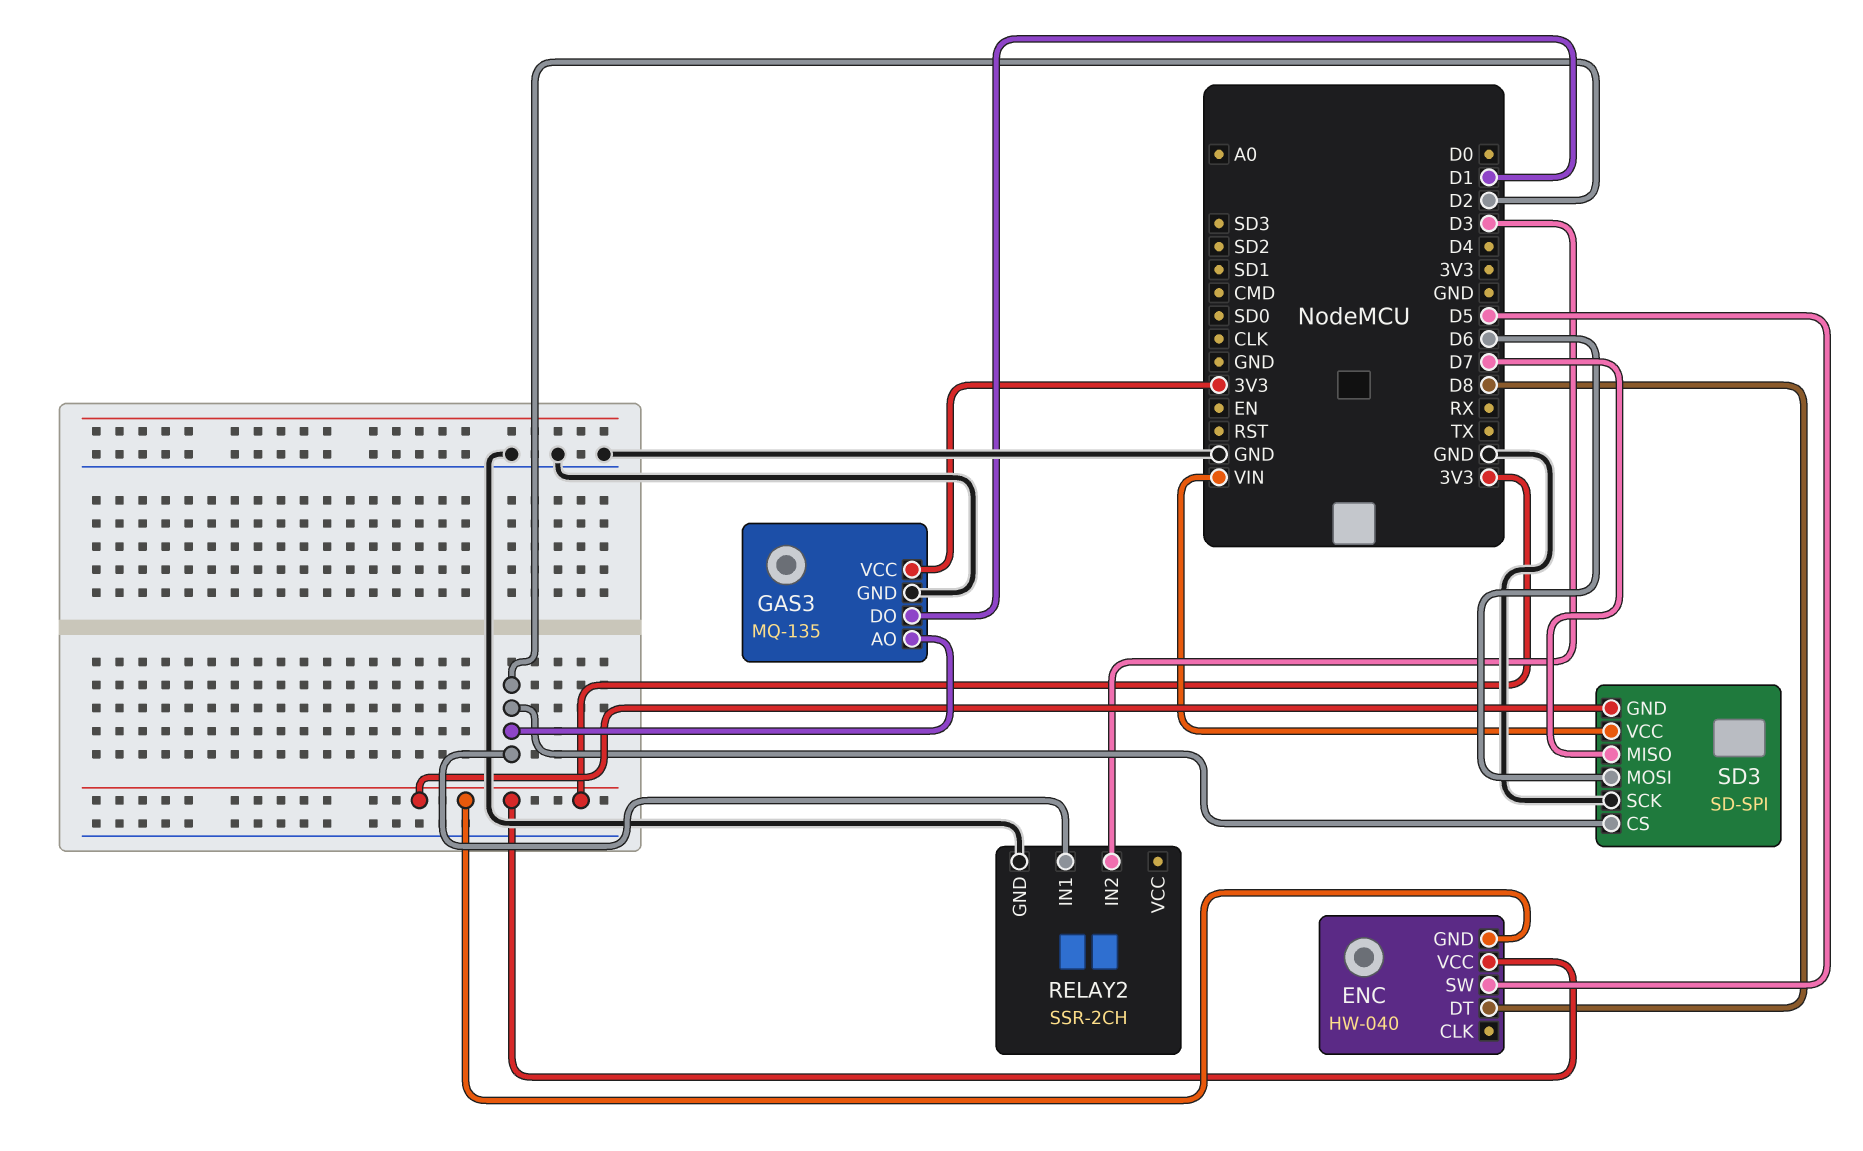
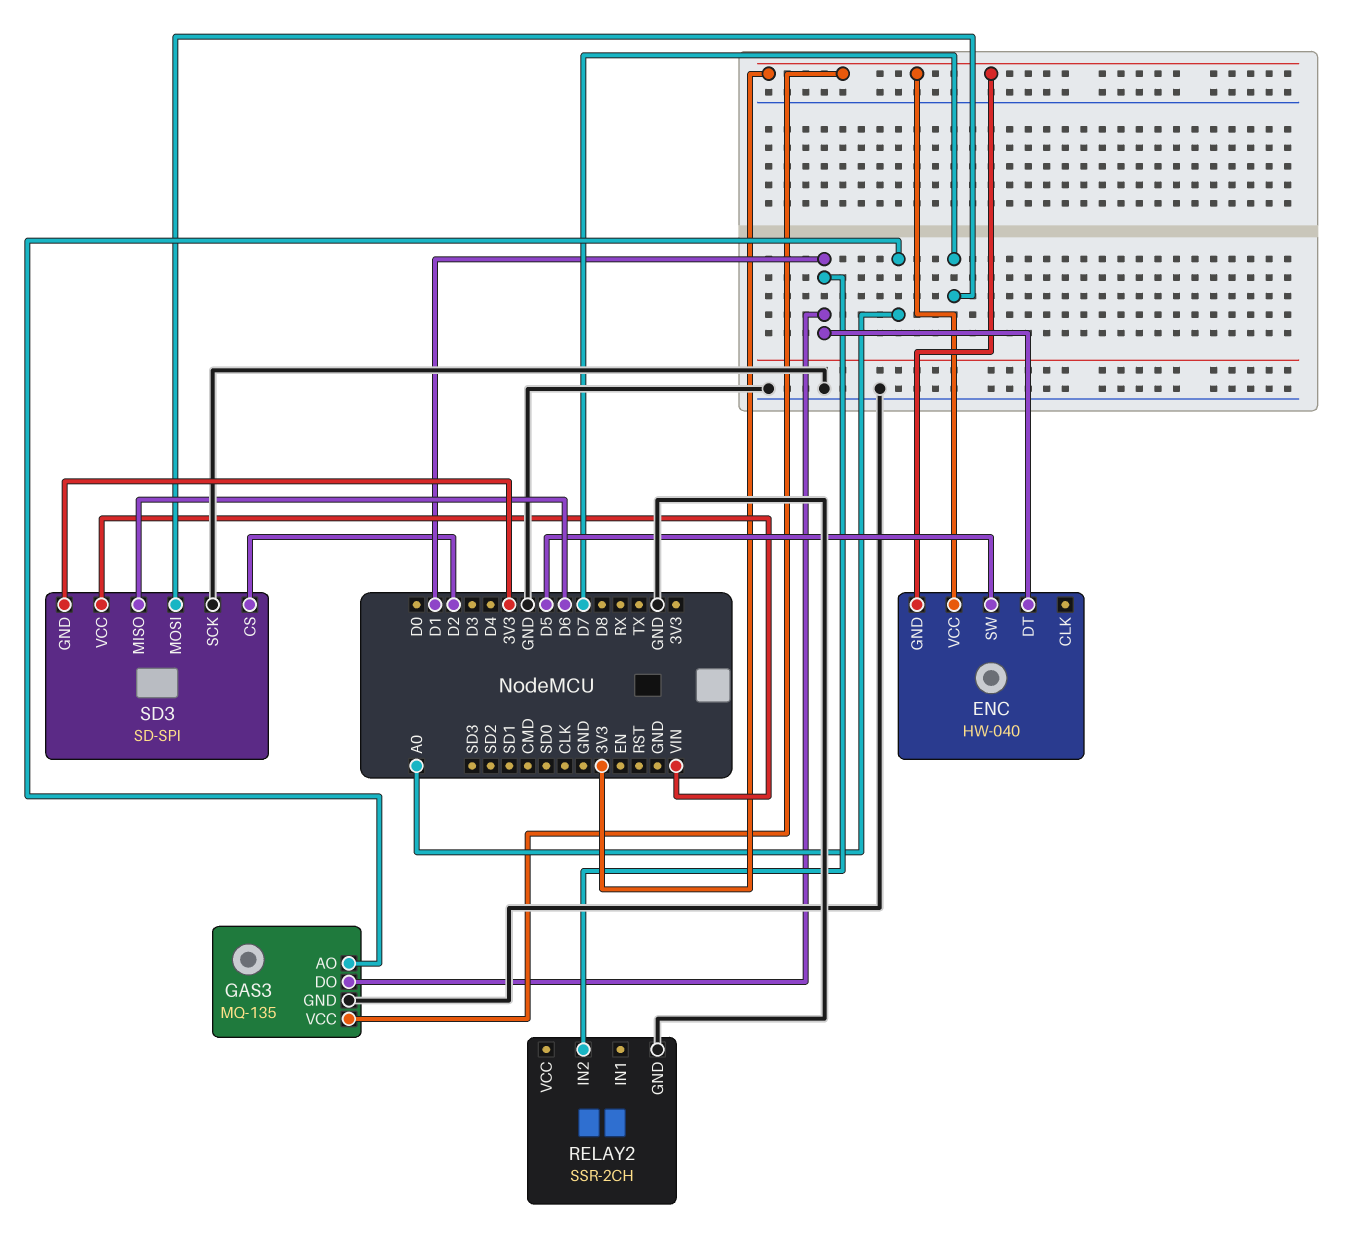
ENC pin DT: D8 -> D1
GAS3 pin AO: D2 -> A0
RELAY2 pin IN1: D2 -> none
RELAY2 pin IN2: D3 -> D1
SD3 pin MISO: D7 -> D6
SD3 pin MOSI: D6 -> D7

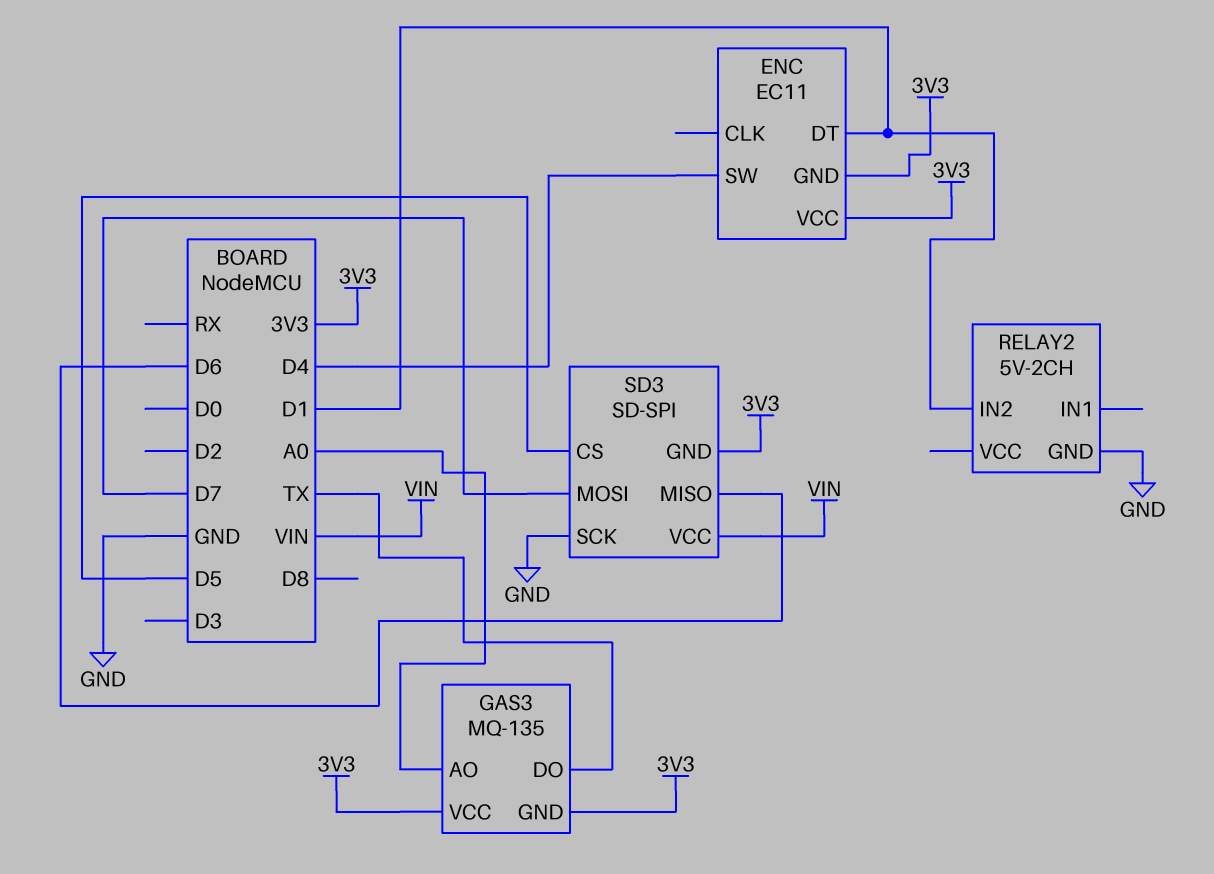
ENC: HW-040 -> EC11
ENC pin SW: D5 -> D4
GAS3 pin DO: D1 -> TX
GAS3 pin GND: GND -> 3V3
RELAY2: SSR-2CH -> 5V-2CH
SD3 pin CS: D2 -> D5

